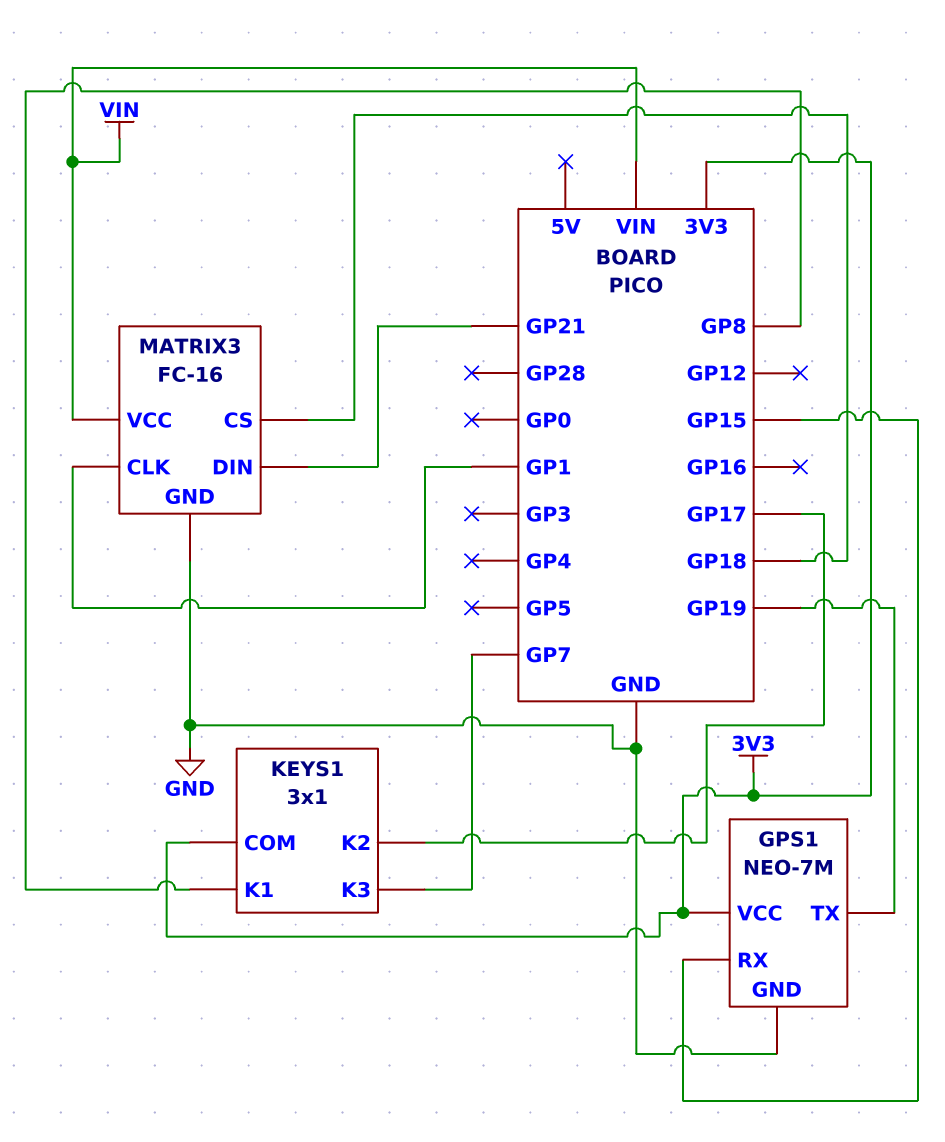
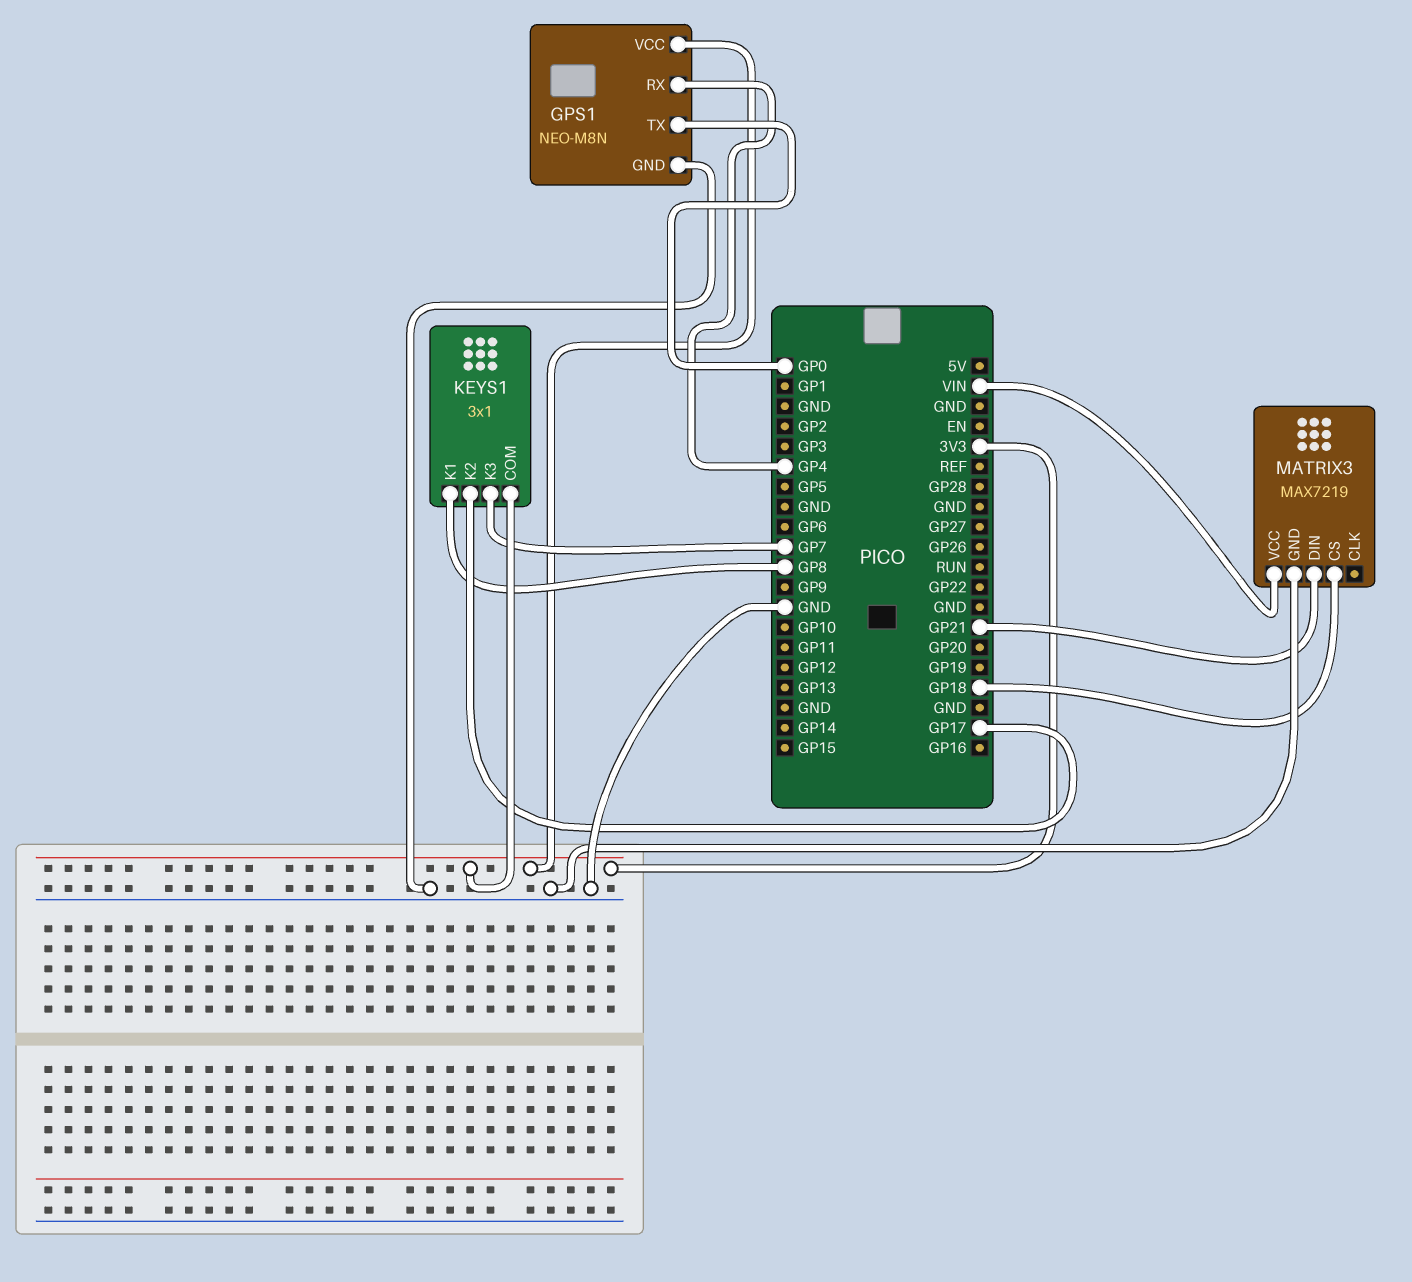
GPS1: NEO-7M -> NEO-M8N
GPS1 pin RX: GP15 -> GP4
GPS1 pin TX: GP19 -> GP0
MATRIX3: FC-16 -> MAX7219
MATRIX3 pin CLK: GP1 -> none

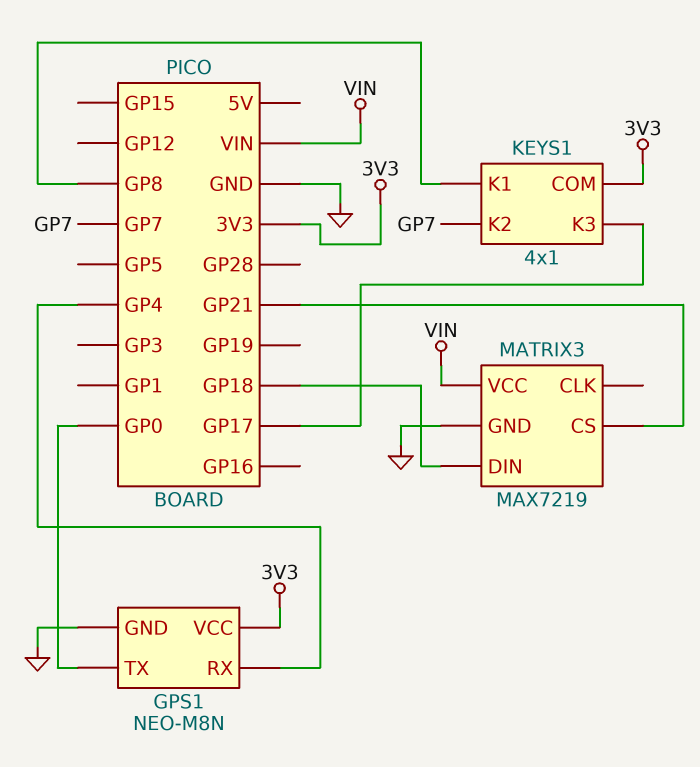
KEYS1: 3x1 -> 4x1
KEYS1 pin K2: GP17 -> GP7
KEYS1 pin K3: GP7 -> GP17
MATRIX3 pin CS: GP18 -> GP21
MATRIX3 pin DIN: GP21 -> GP18

